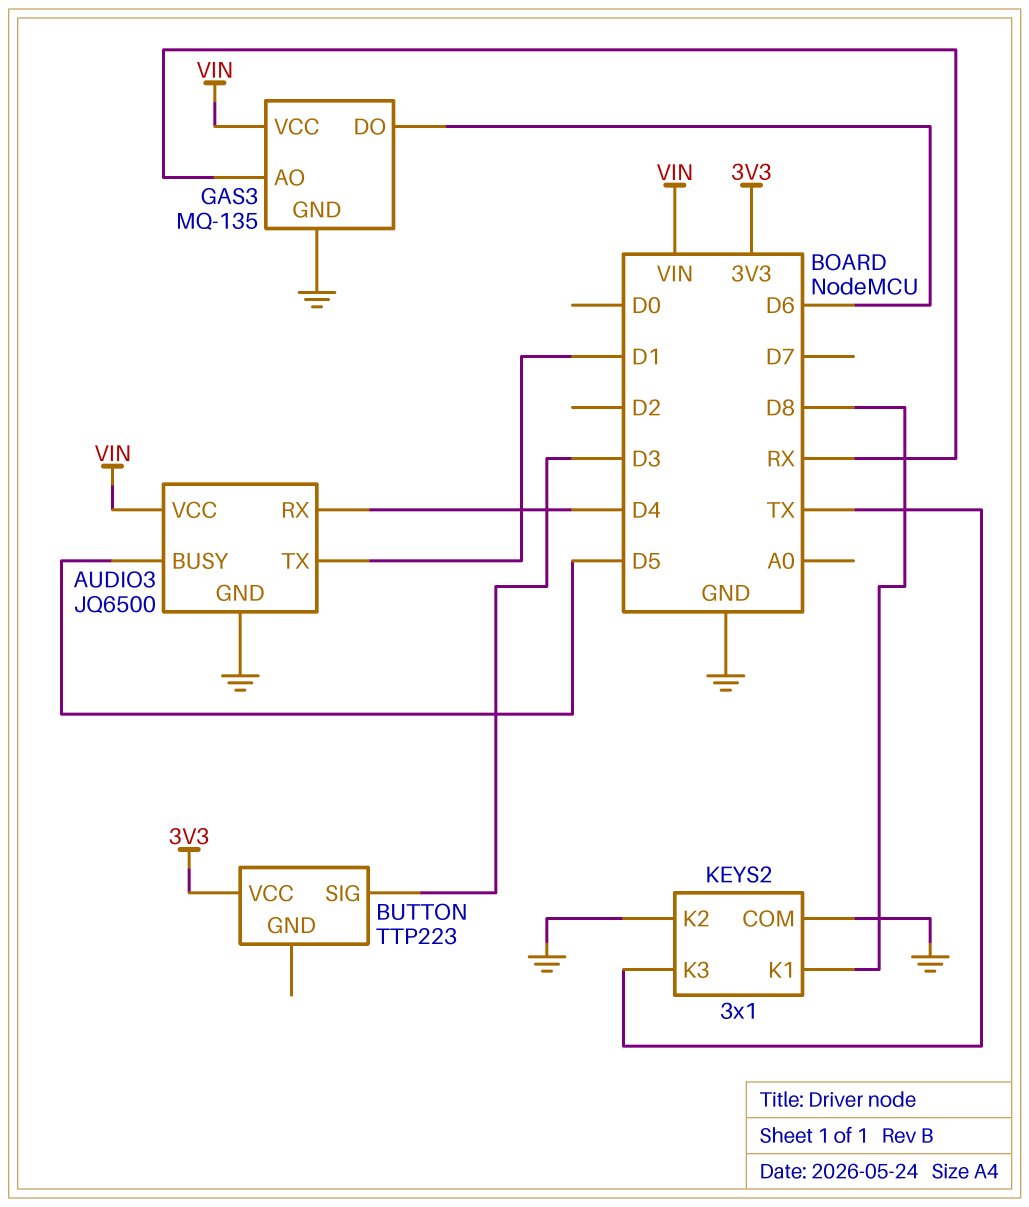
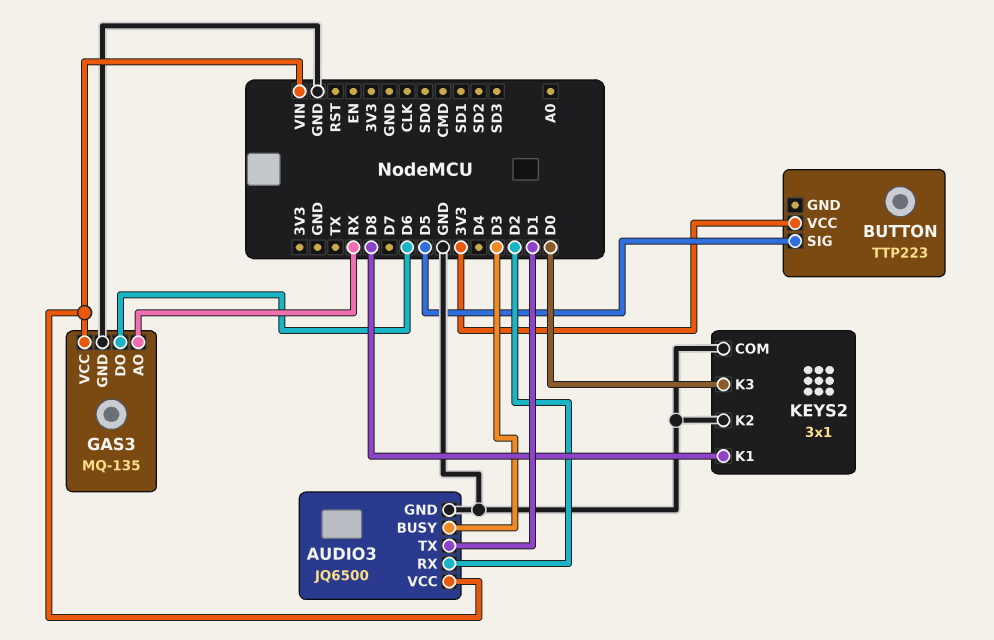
AUDIO3 pin BUSY: D5 -> D3
AUDIO3 pin RX: D4 -> D2
BUTTON pin SIG: D3 -> D5
KEYS2 pin K3: TX -> D0

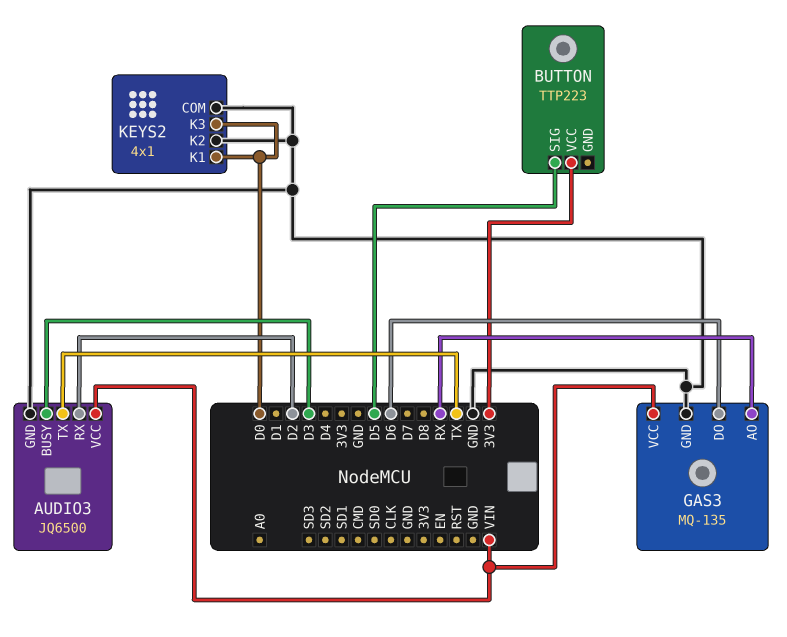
AUDIO3 pin TX: D1 -> TX
KEYS2: 3x1 -> 4x1
KEYS2 pin K1: D8 -> D0

